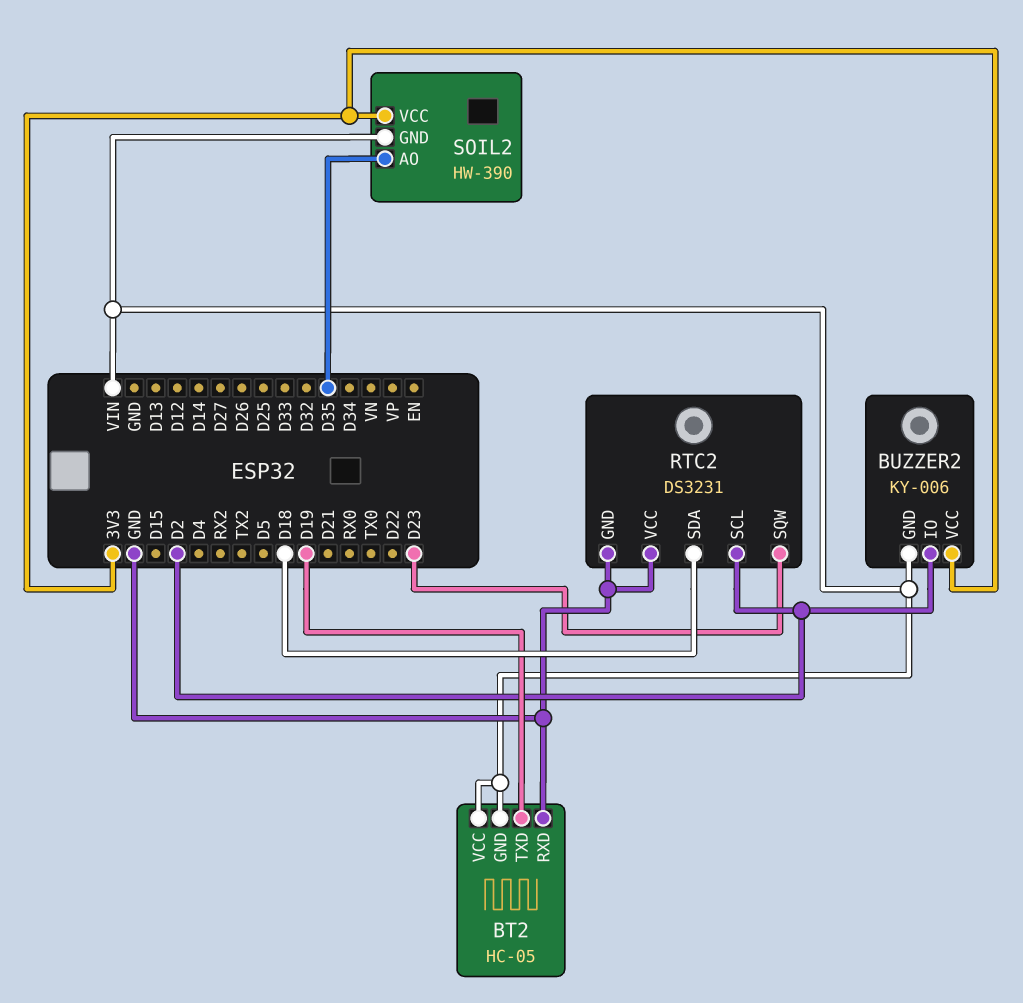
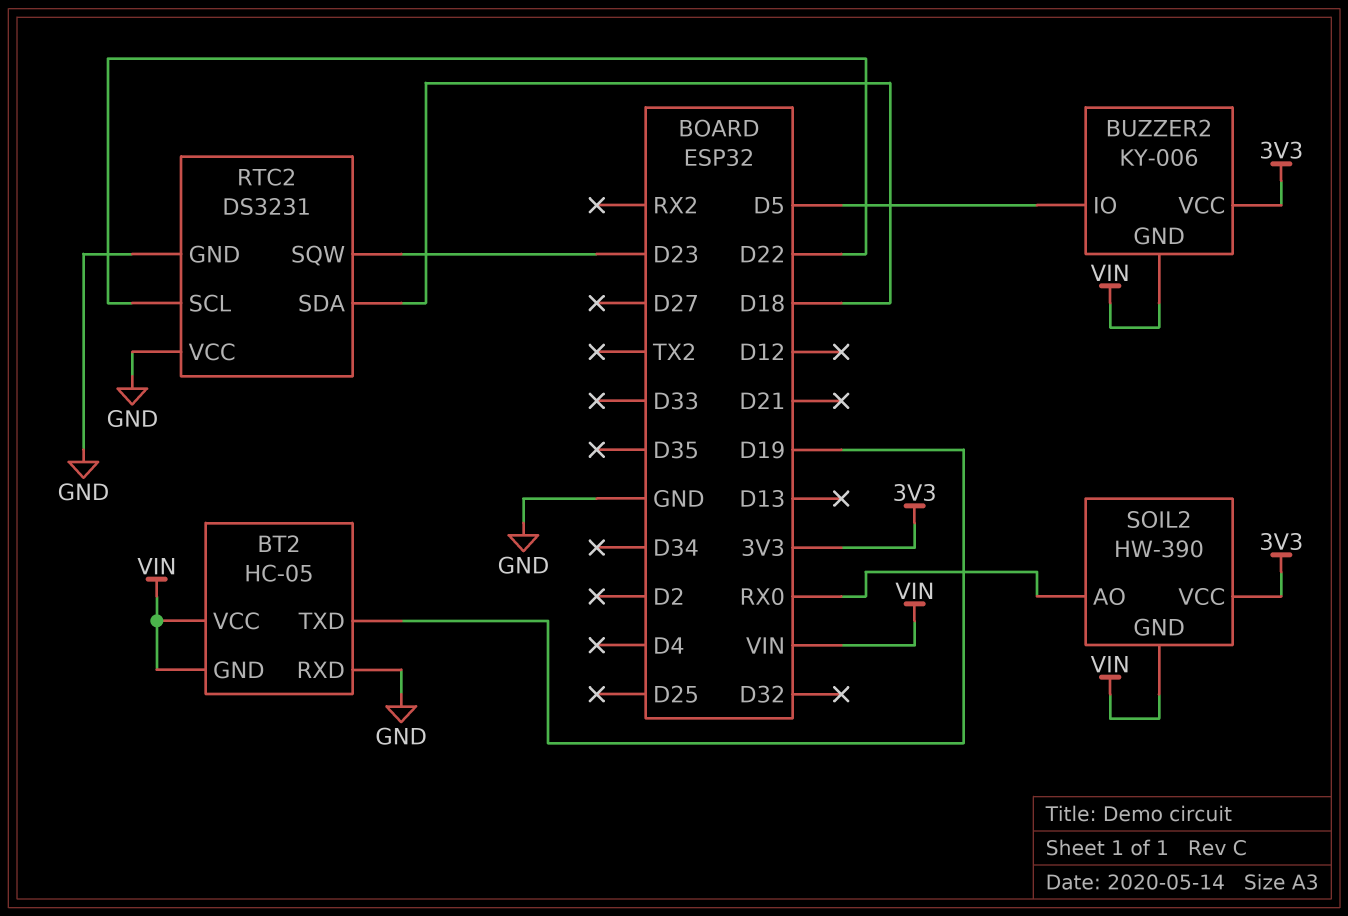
BUZZER2 pin IO: D2 -> D5
RTC2 pin SCL: D2 -> D22
SOIL2 pin AO: D35 -> RX0

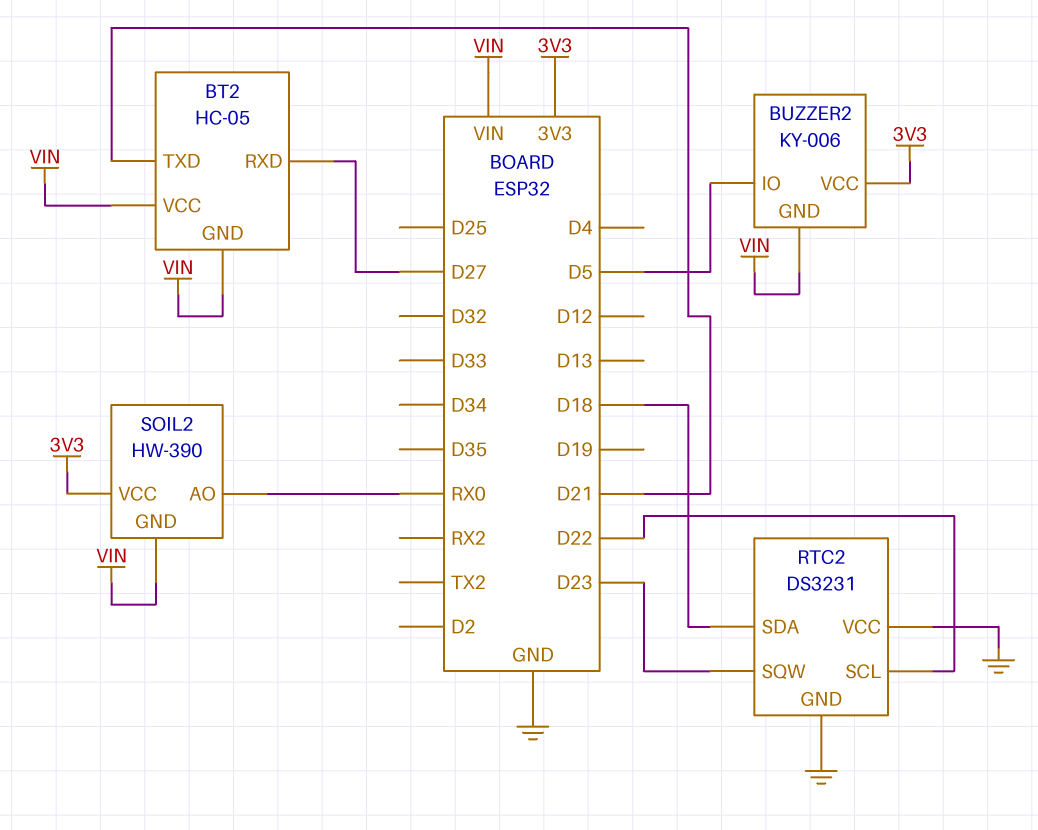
BT2 pin RXD: GND -> D27
BT2 pin TXD: D19 -> D21

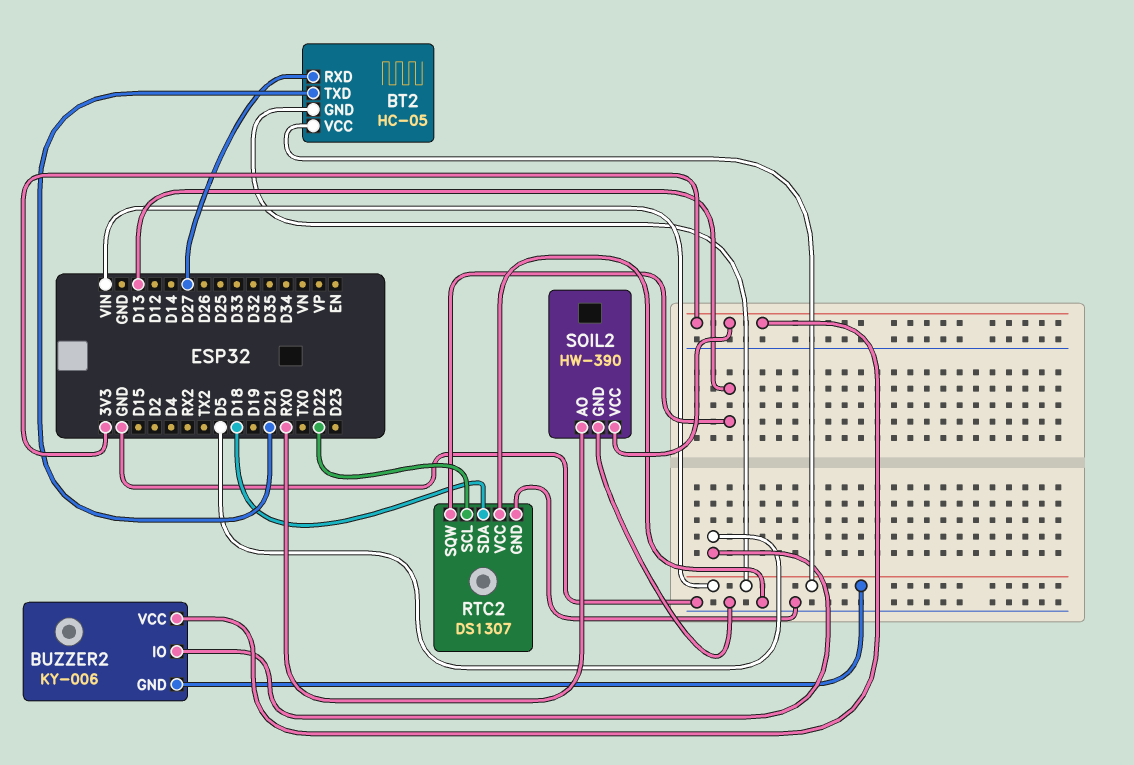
RTC2: DS3231 -> DS1307
RTC2 pin SQW: D23 -> D13
SOIL2 pin GND: VIN -> GND

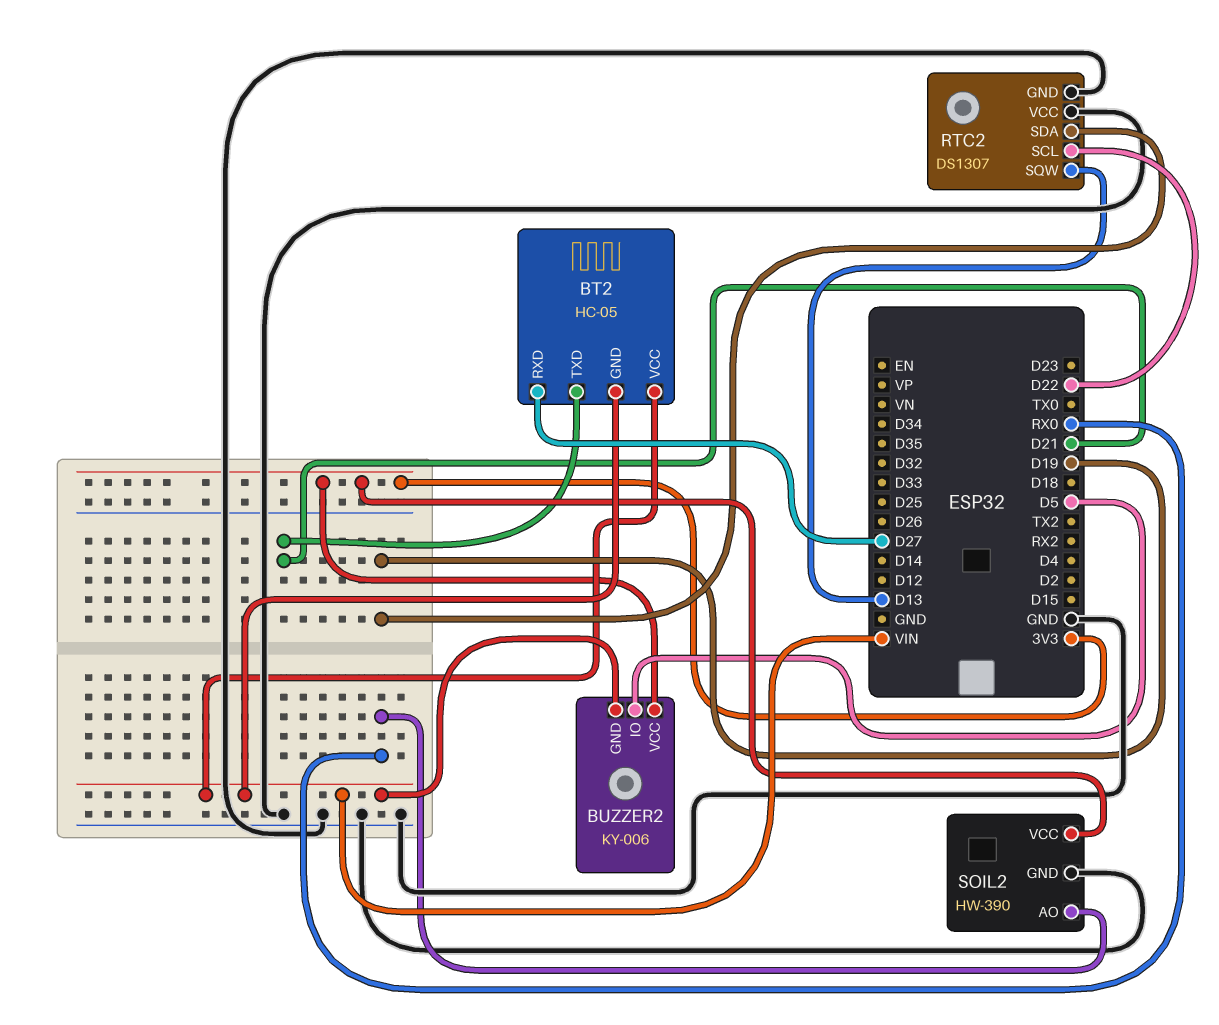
RTC2 pin SDA: D18 -> D19

